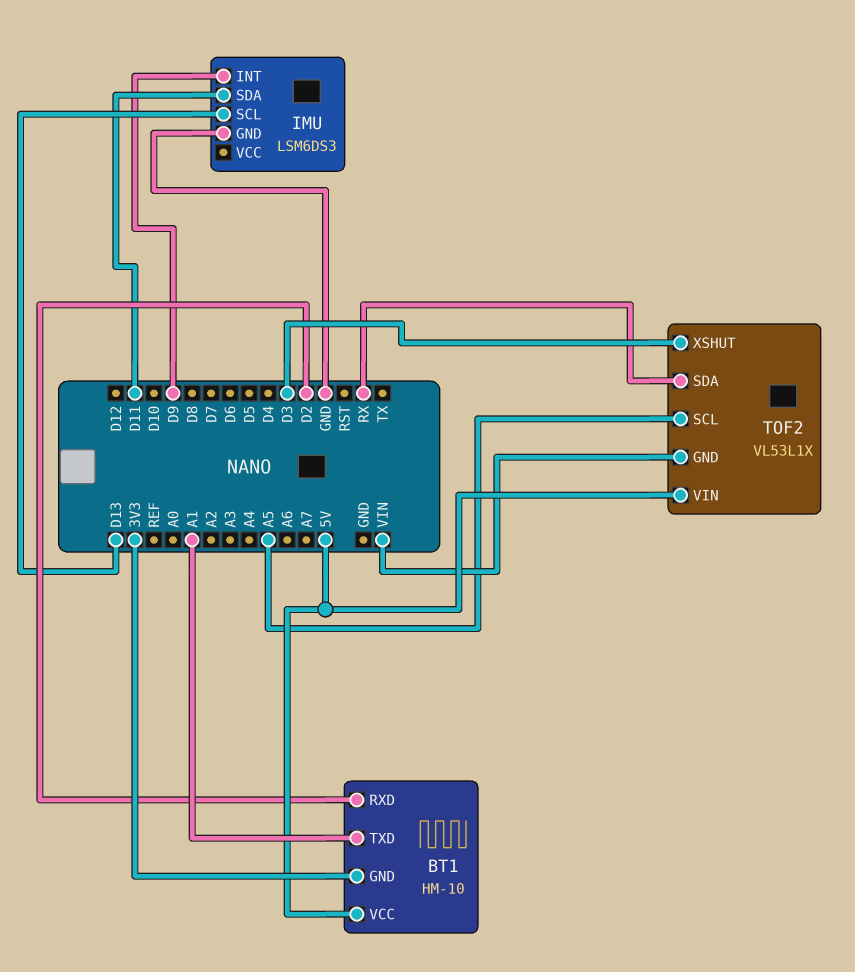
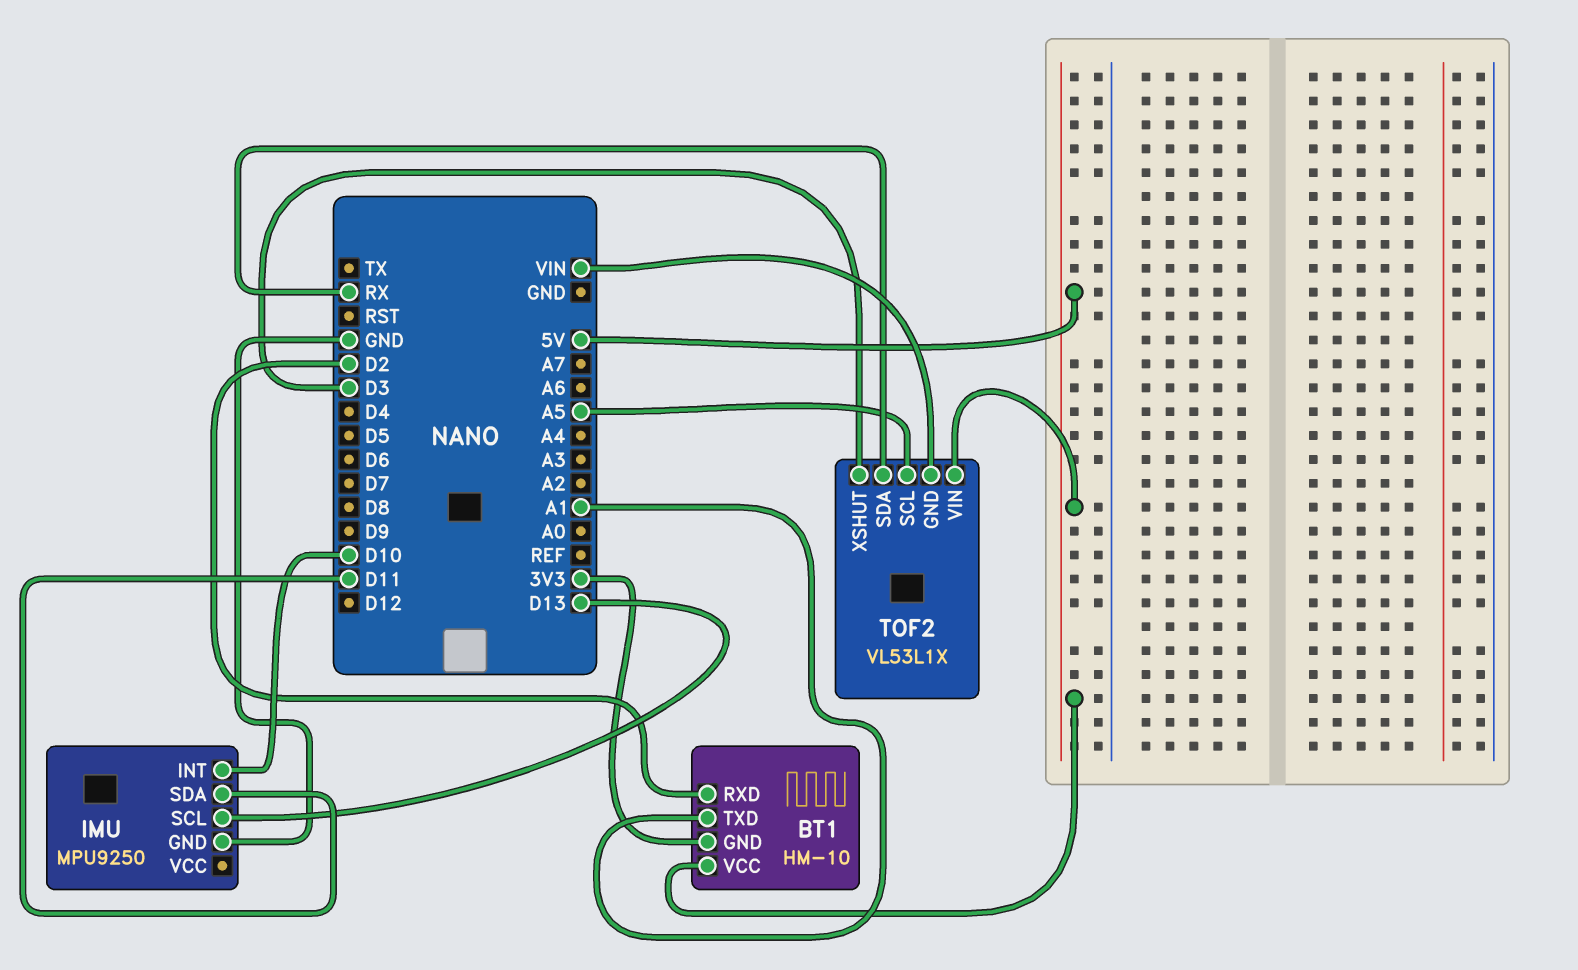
IMU: LSM6DS3 -> MPU9250
IMU pin INT: D9 -> D10

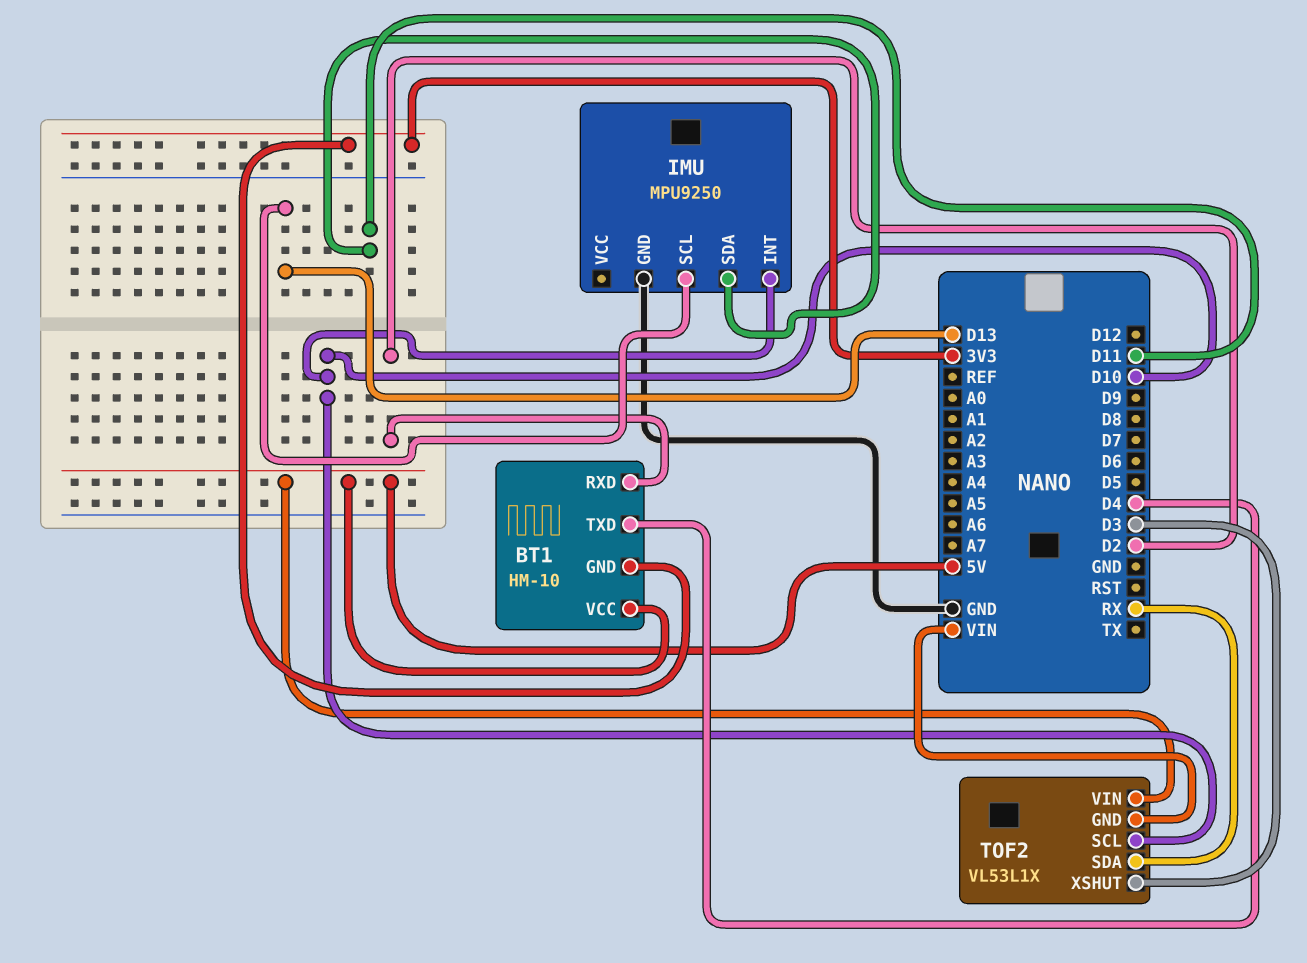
BT1 pin TXD: A1 -> D4
TOF2 pin SCL: A5 -> D10

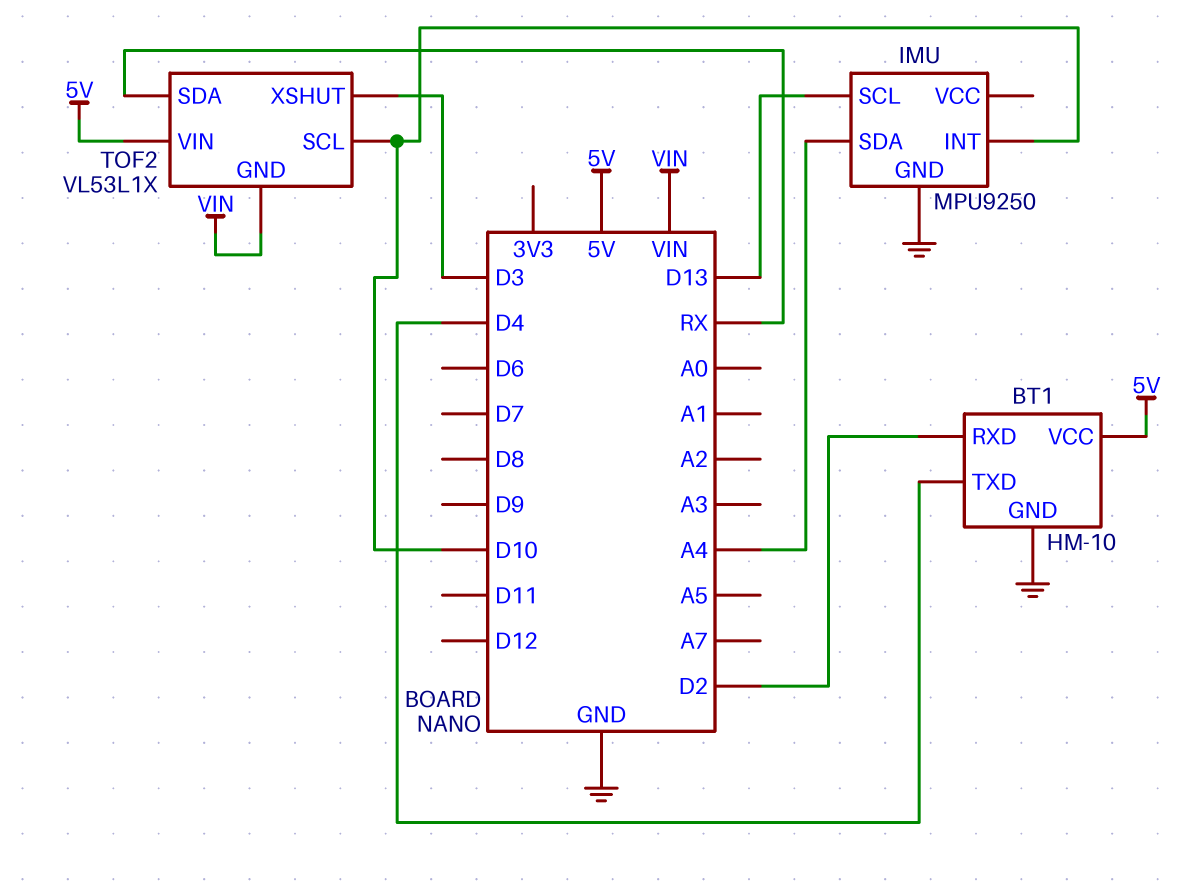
BT1 pin GND: 3V3 -> GND
IMU pin SDA: D11 -> A4

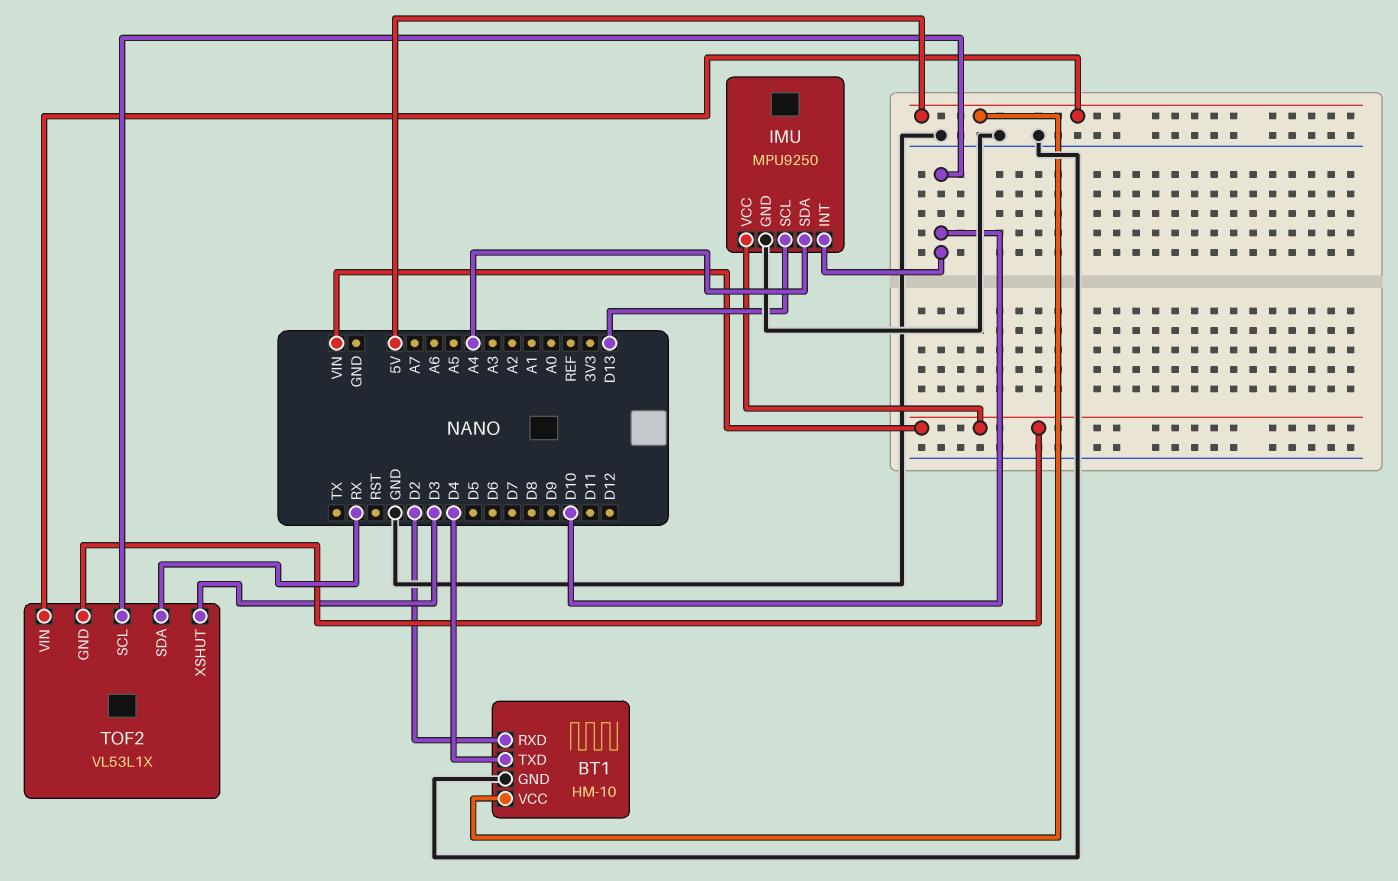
IMU pin VCC: none -> VIN

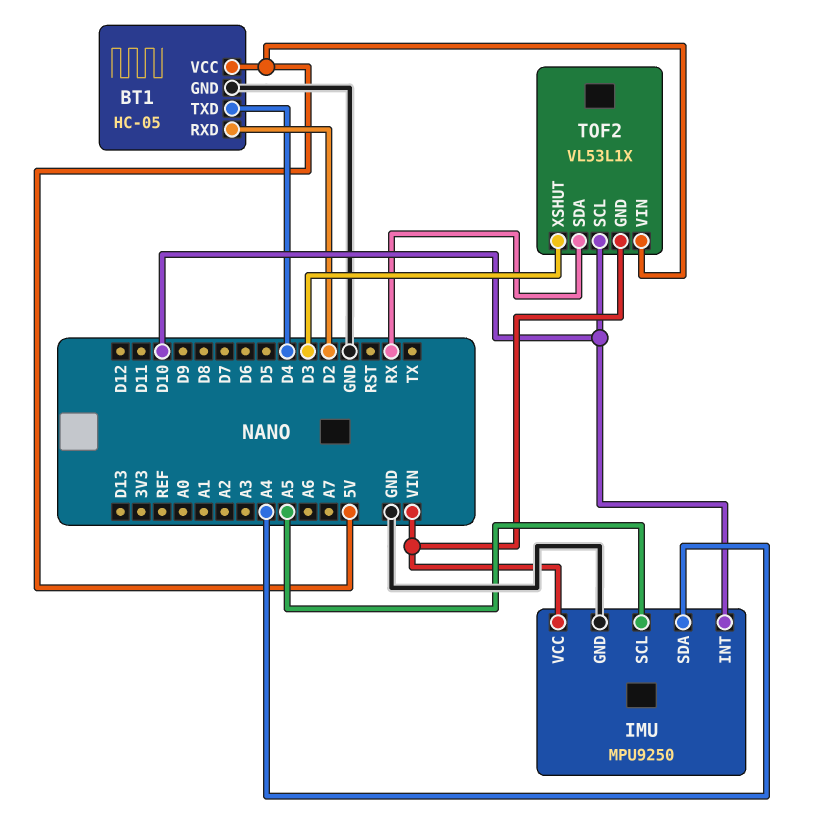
BT1: HM-10 -> HC-05
IMU pin SCL: D13 -> A5

